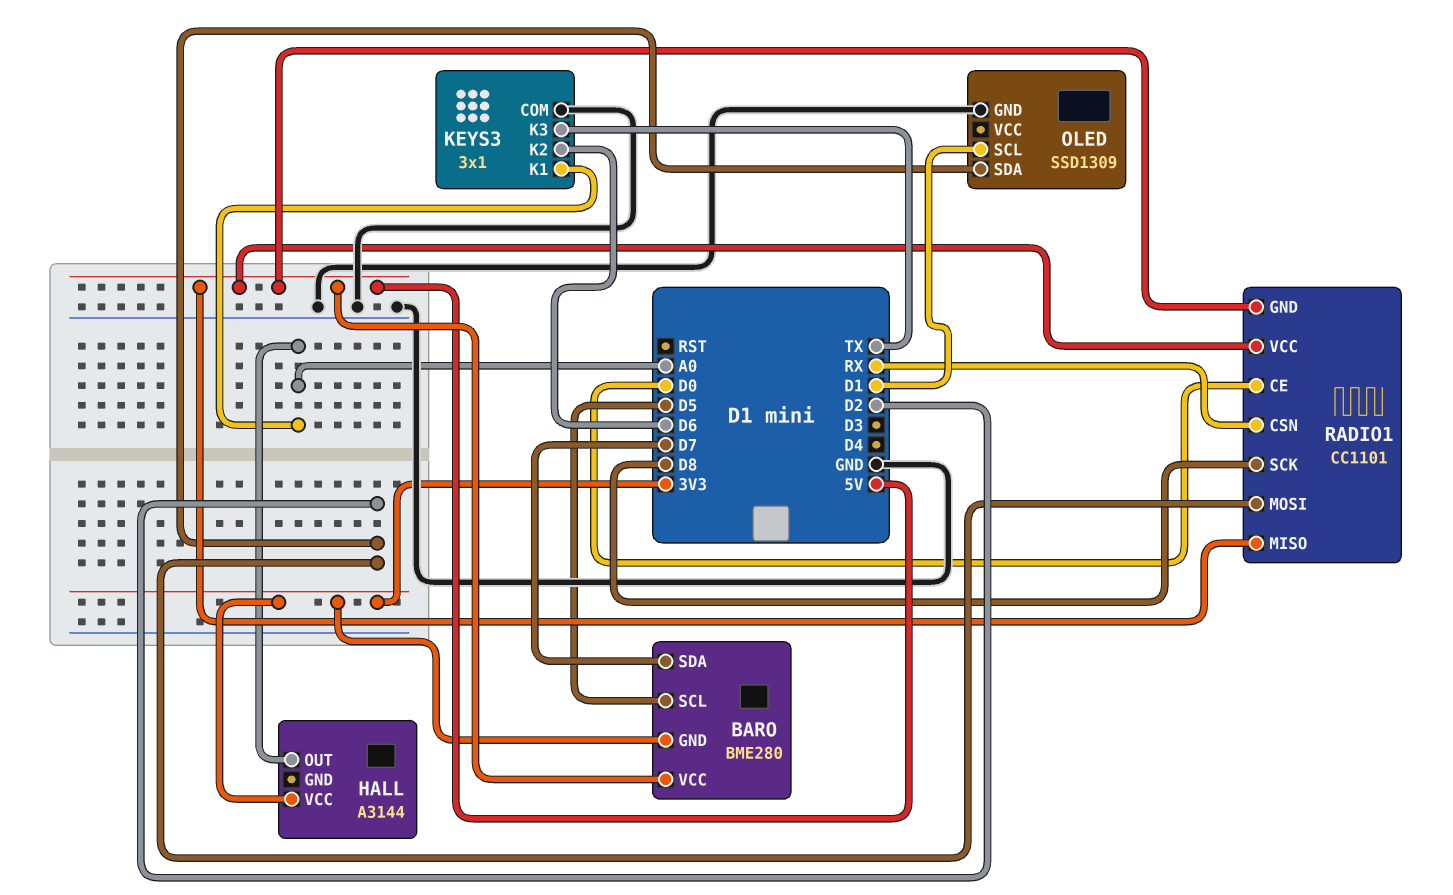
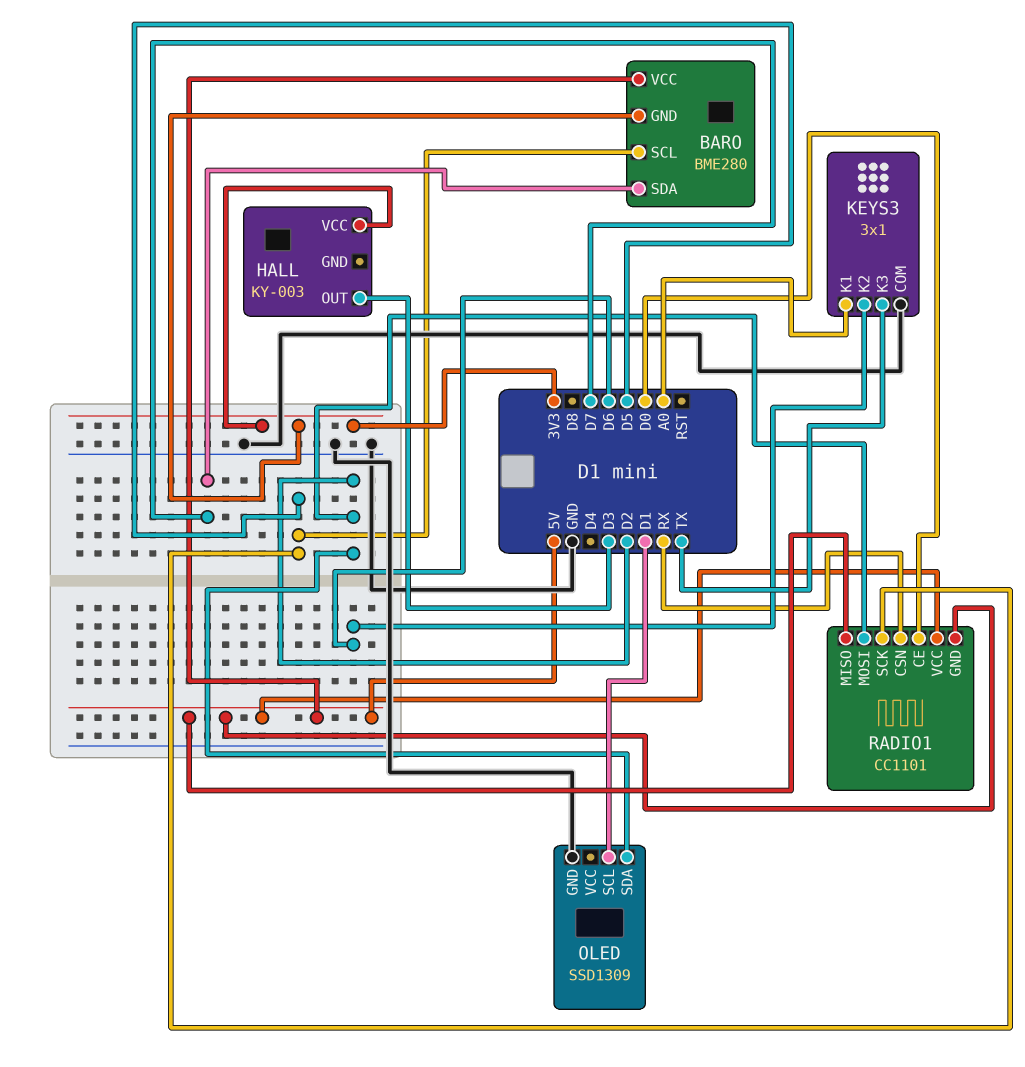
HALL: A3144 -> KY-003
HALL pin OUT: A0 -> D3
RADIO1 pin SCK: D8 -> D5

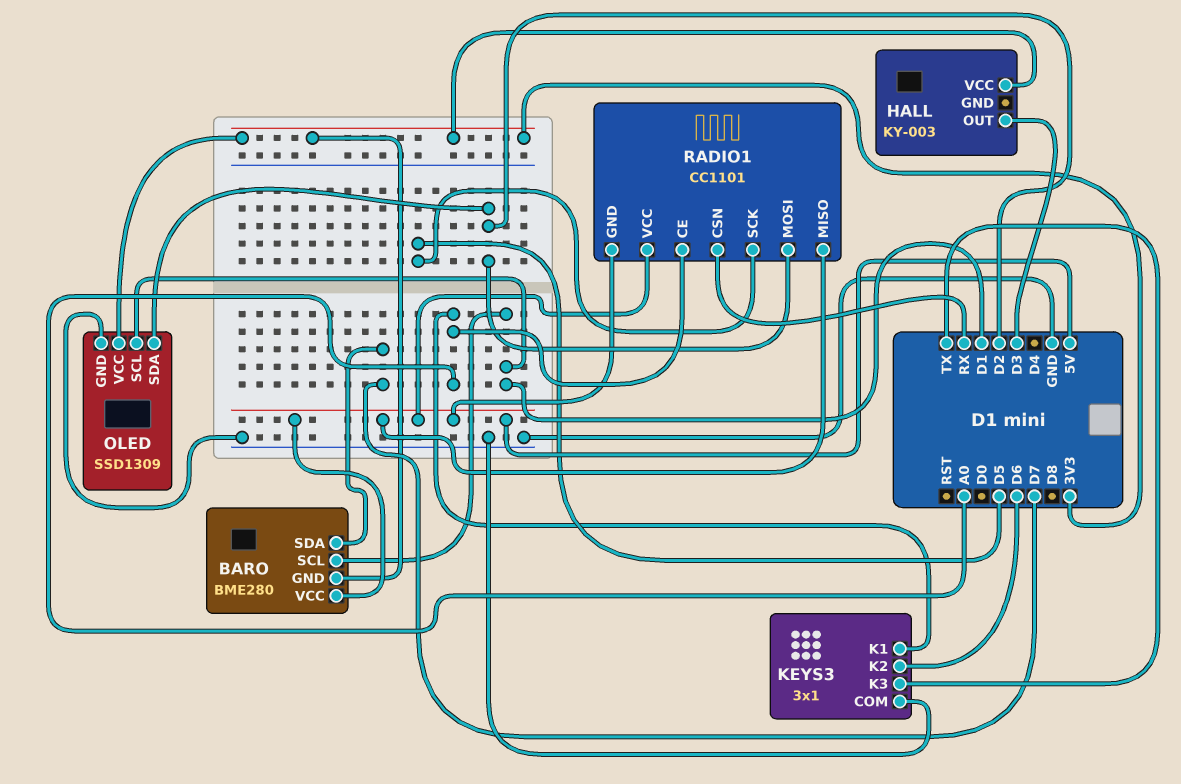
BARO pin SCL: D5 -> D1
OLED pin VCC: none -> 3V3
RADIO1 pin CE: D0 -> A0

